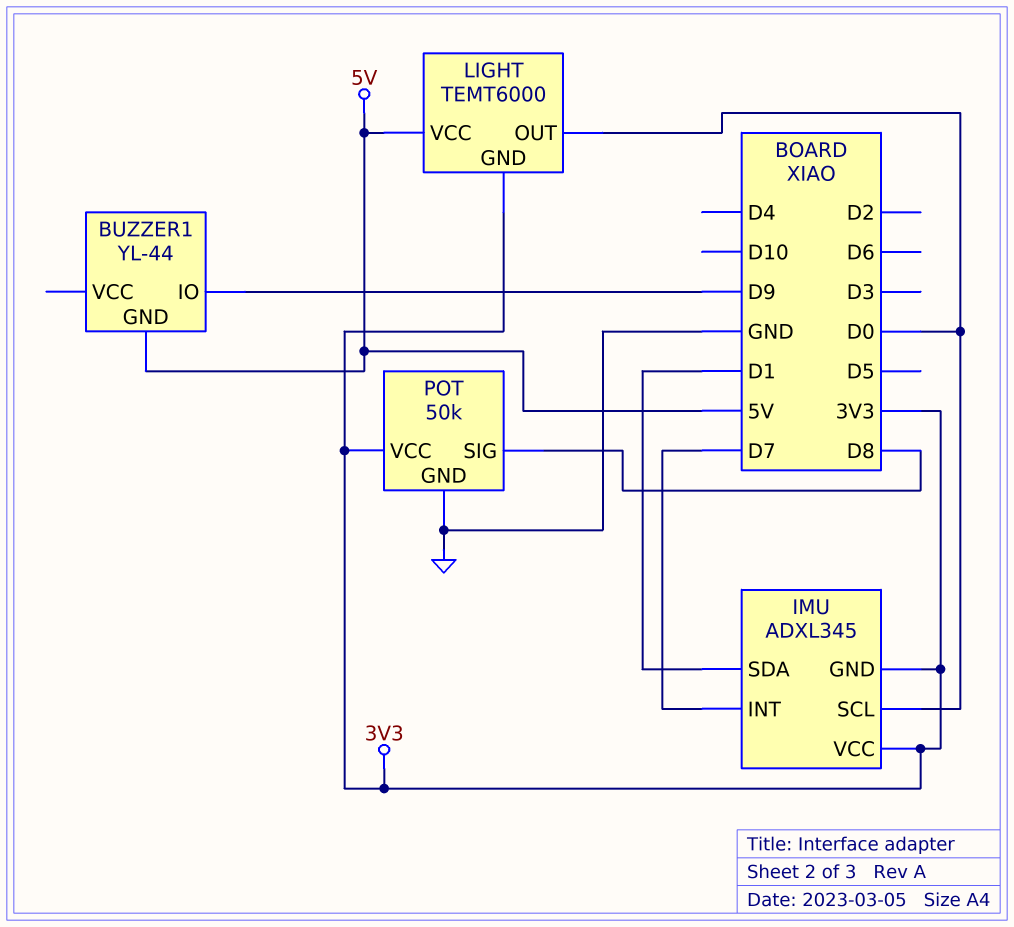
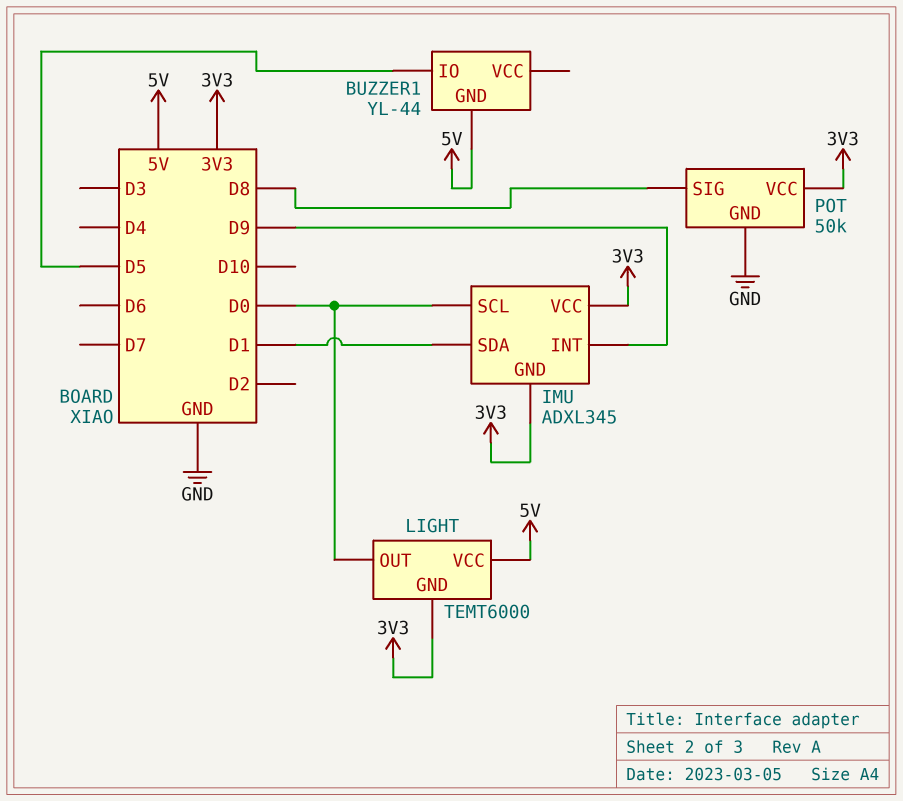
BUZZER1 pin IO: D9 -> D5
IMU pin INT: D7 -> D9

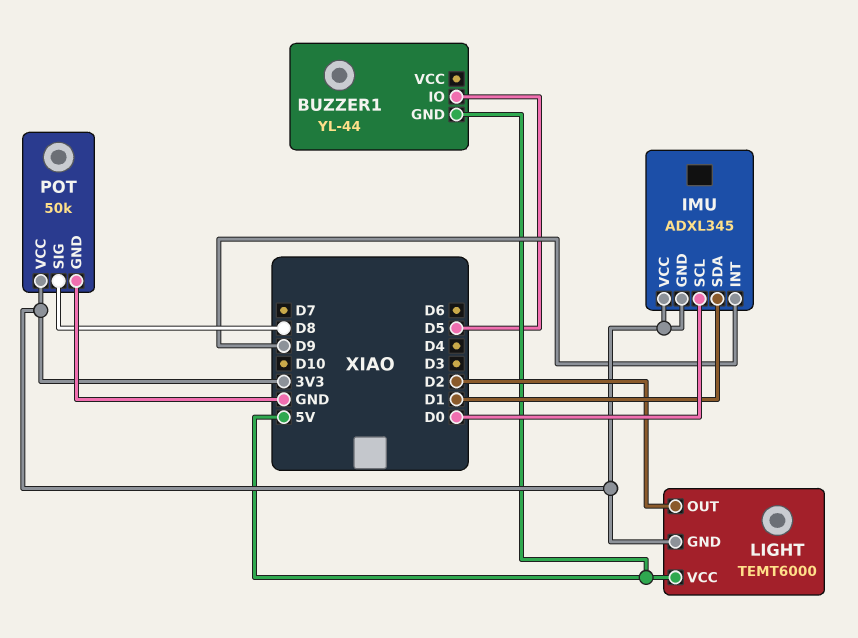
LIGHT pin OUT: D0 -> D2

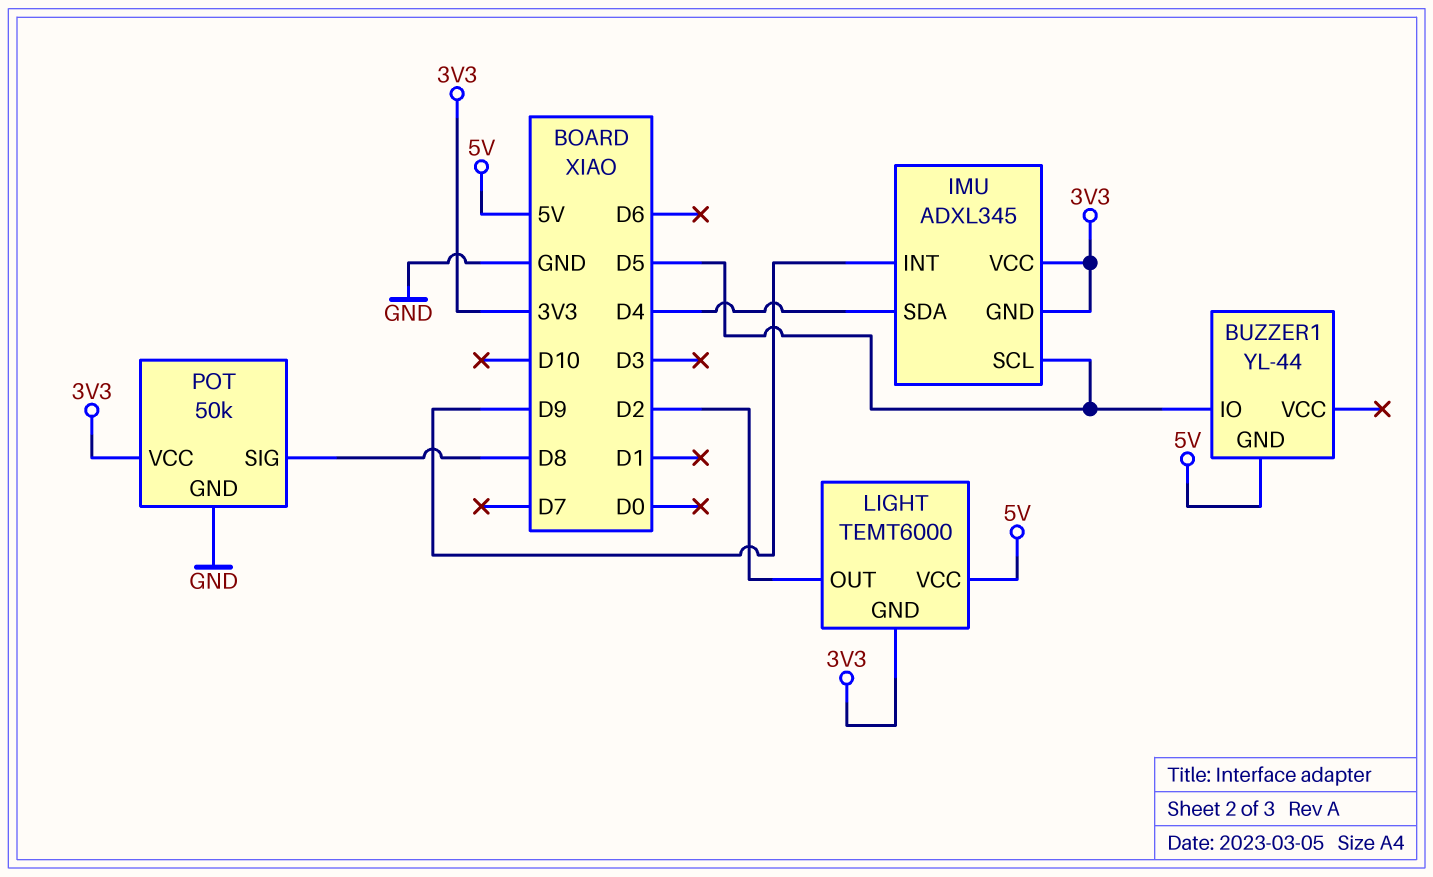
IMU pin SCL: D0 -> D5
IMU pin SDA: D1 -> D4

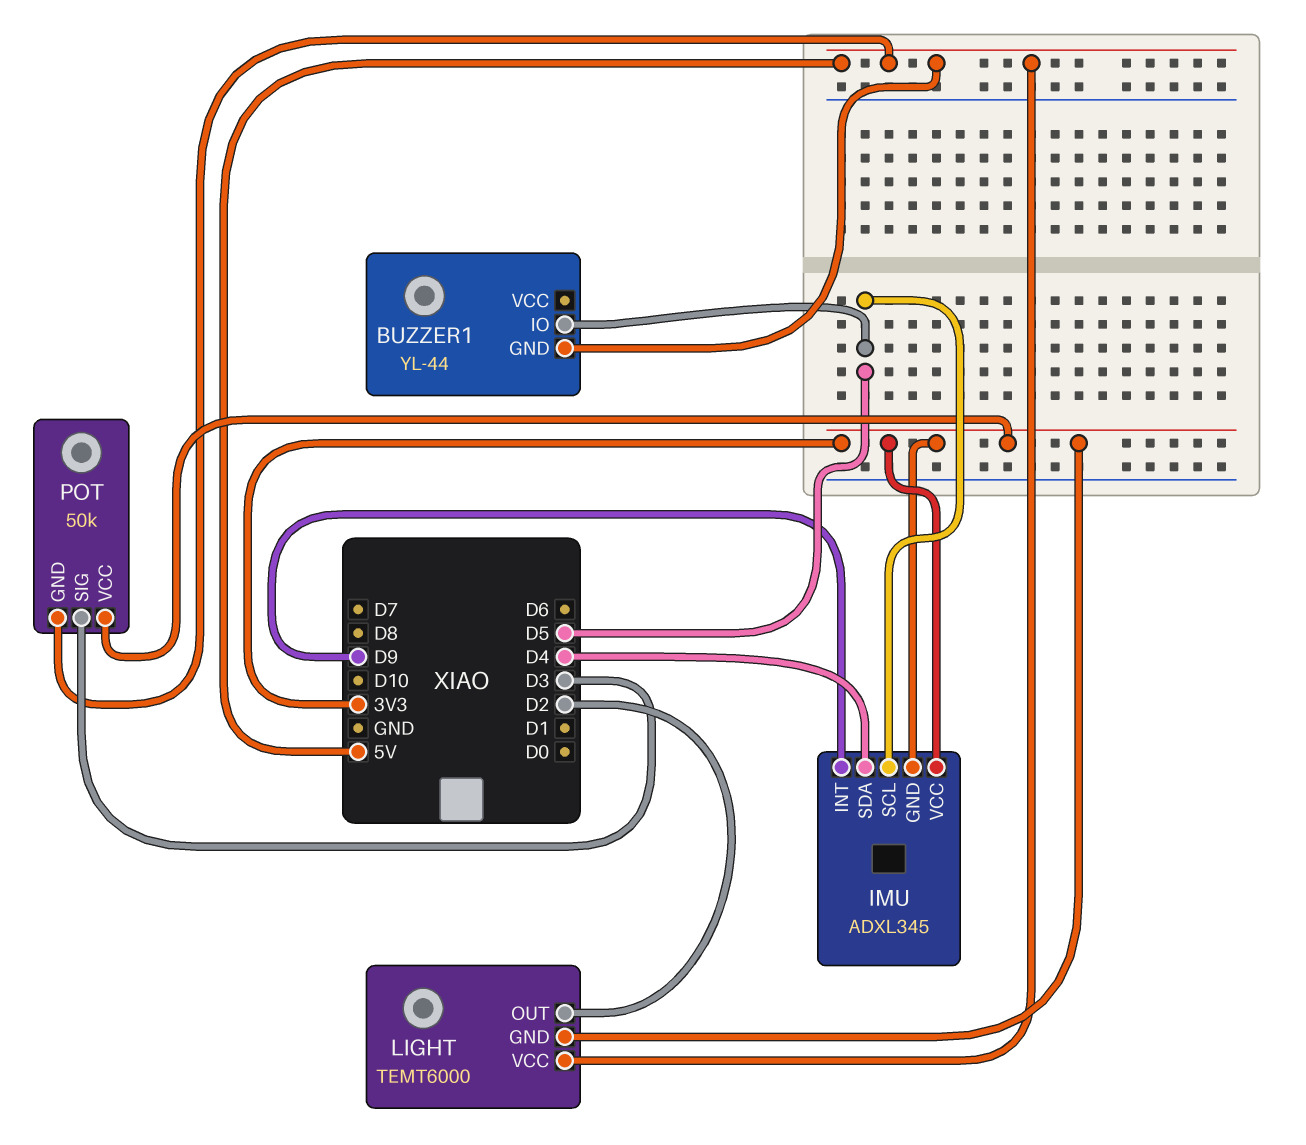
POT pin GND: GND -> 5V
POT pin SIG: D8 -> D3

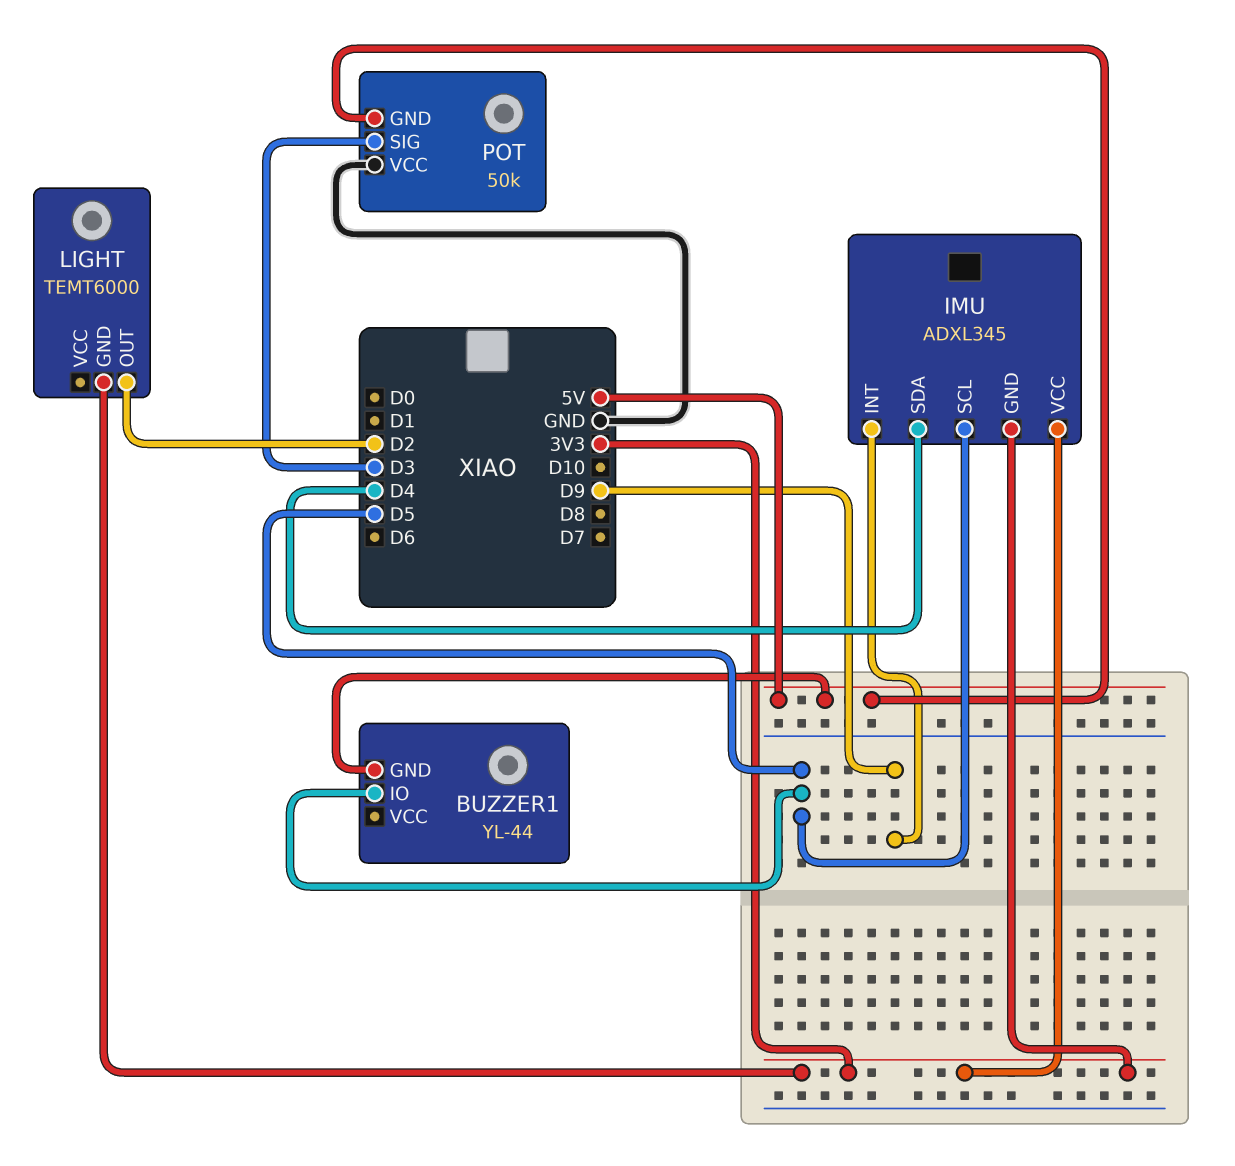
LIGHT pin VCC: 5V -> none
POT pin VCC: 3V3 -> GND

